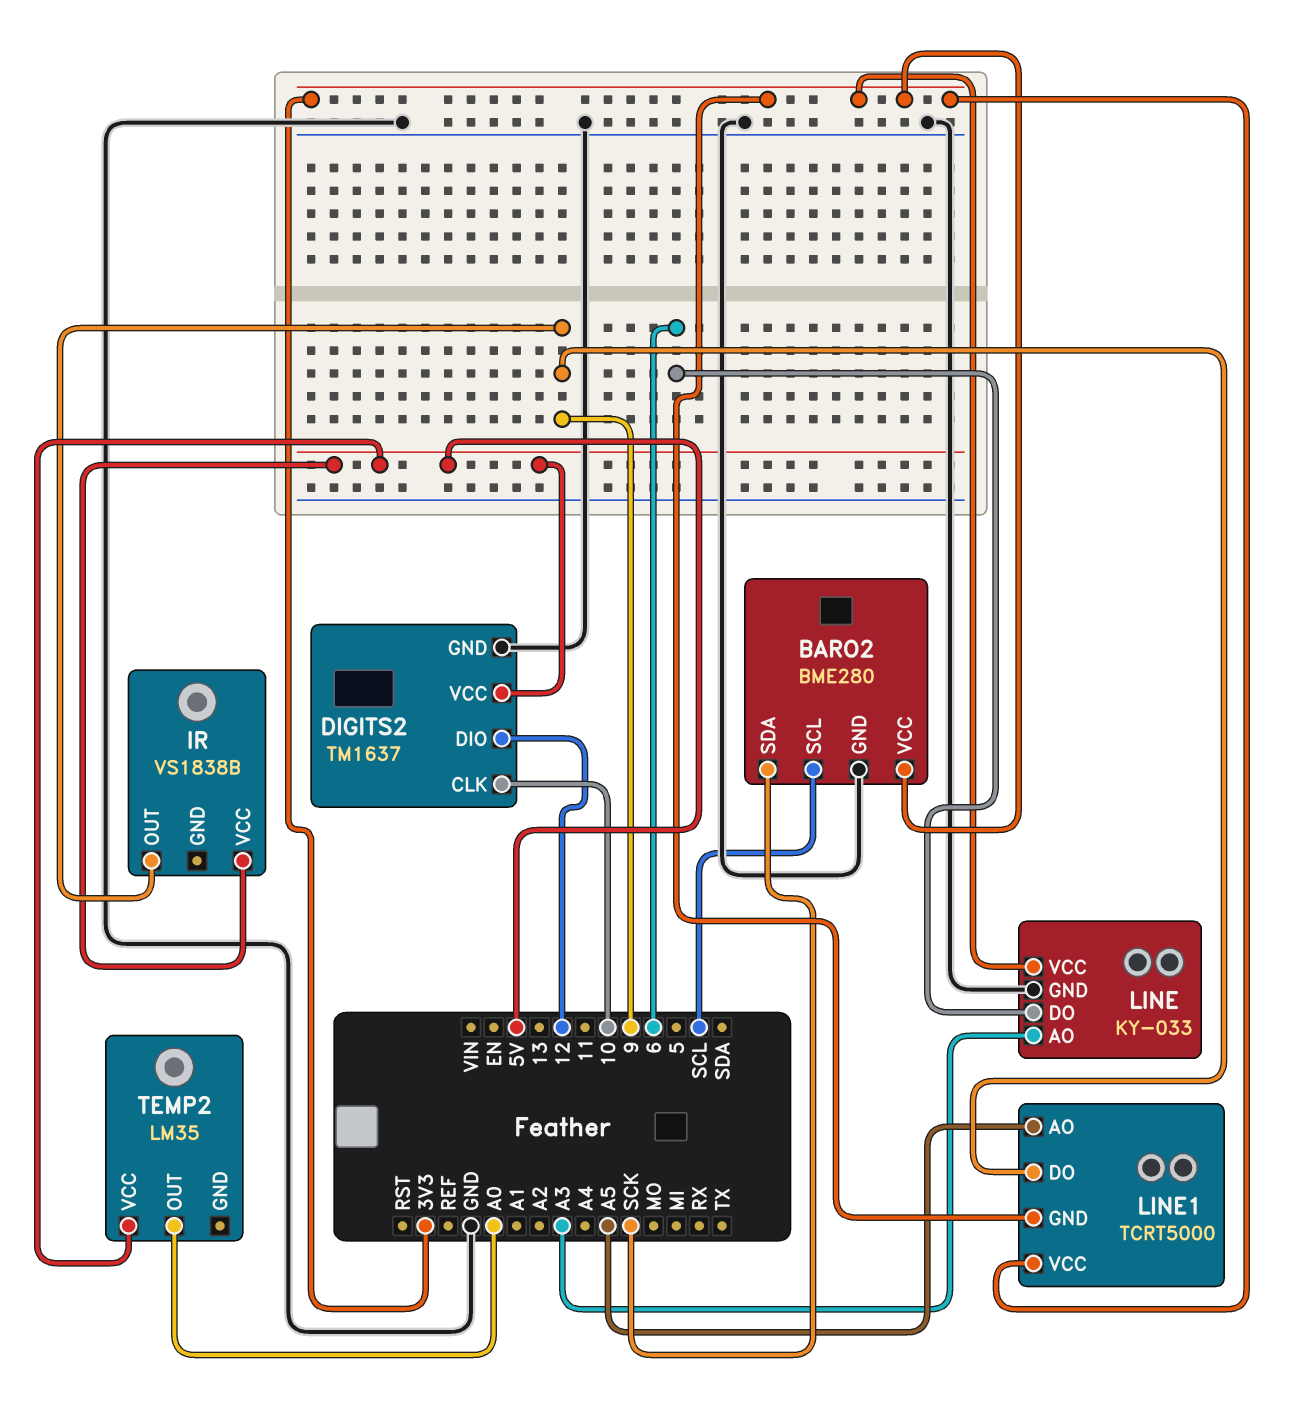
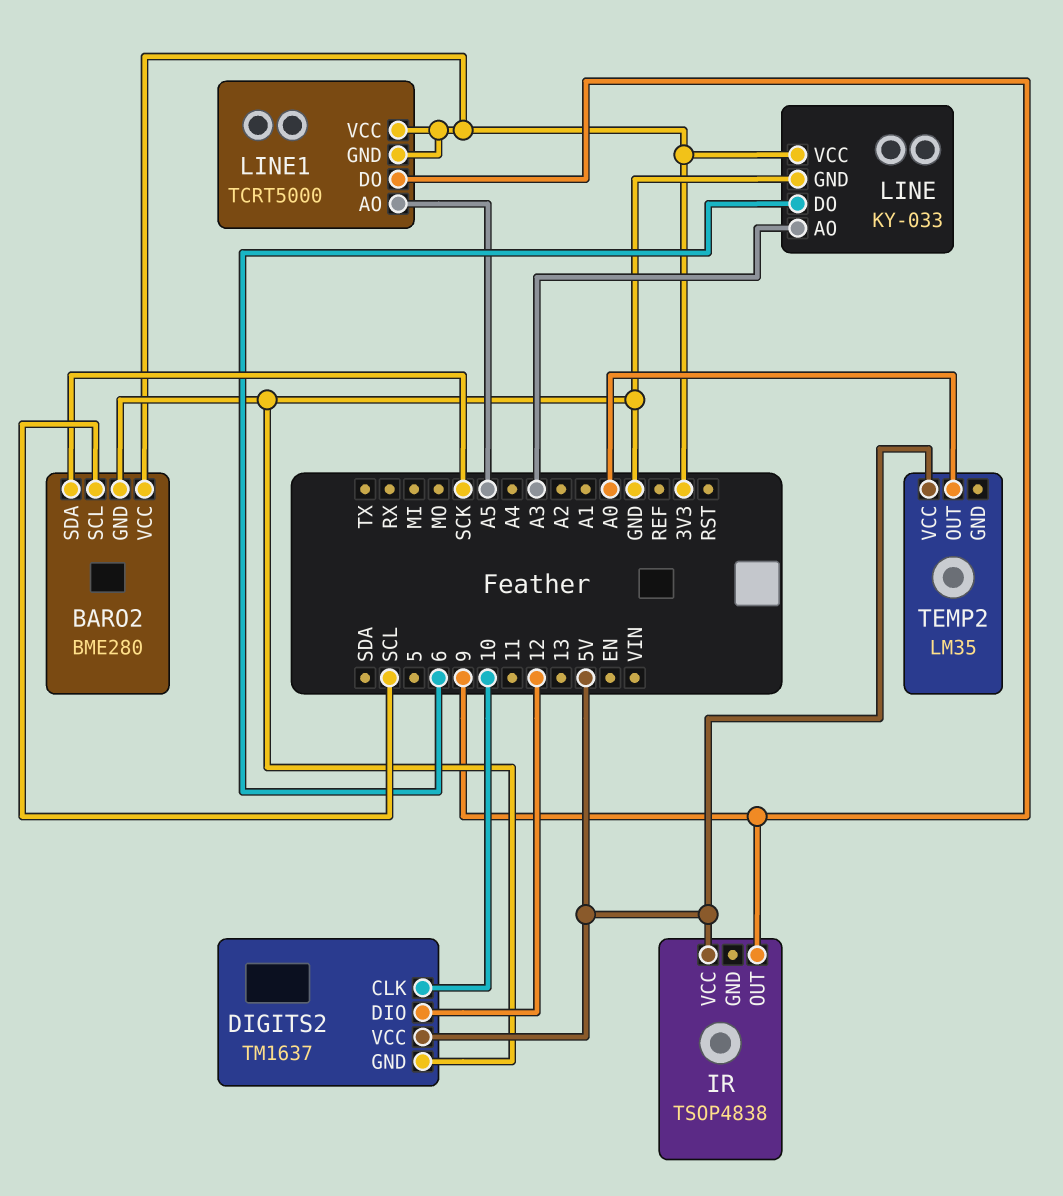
IR: VS1838B -> TSOP4838

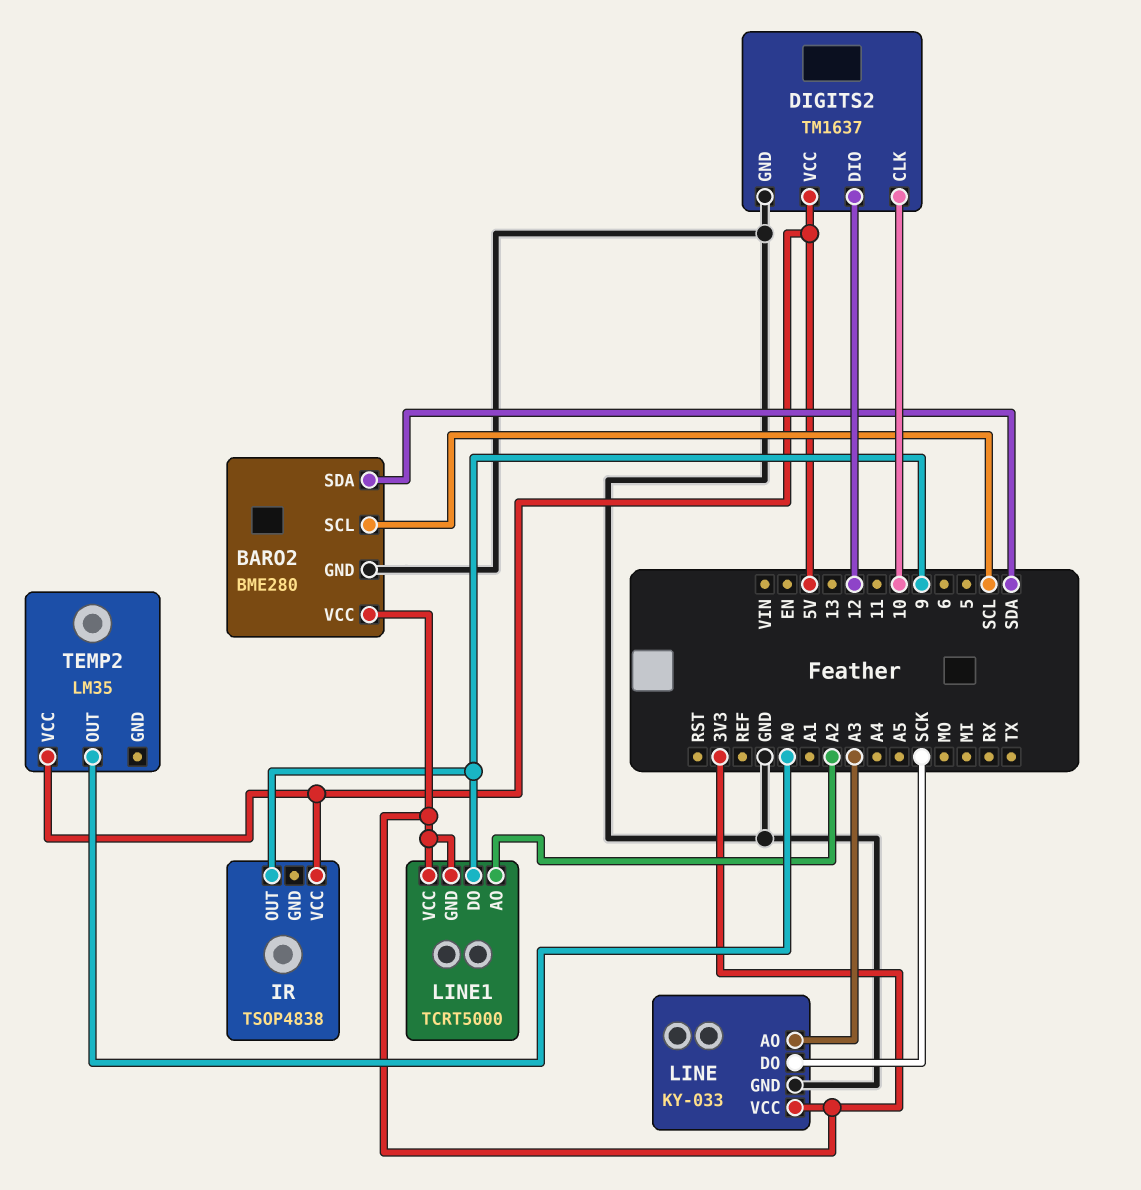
BARO2 pin SDA: SCK -> SDA
LINE pin DO: 6 -> SCK
LINE1 pin AO: A5 -> A2

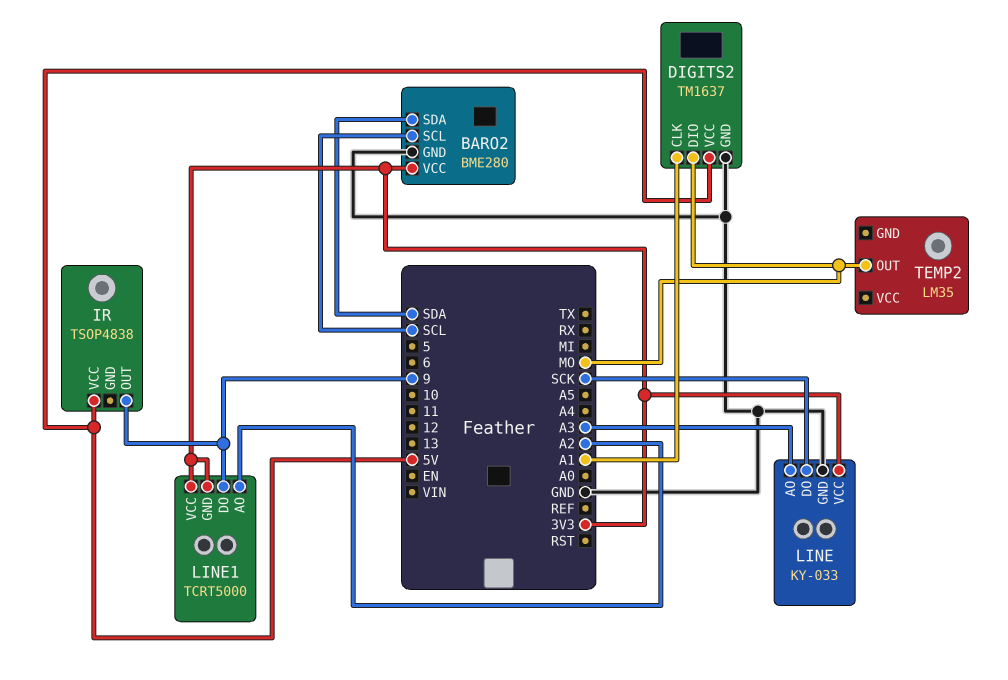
DIGITS2 pin CLK: 10 -> A1
DIGITS2 pin DIO: 12 -> MO
TEMP2 pin OUT: A0 -> MO
TEMP2 pin VCC: 5V -> none

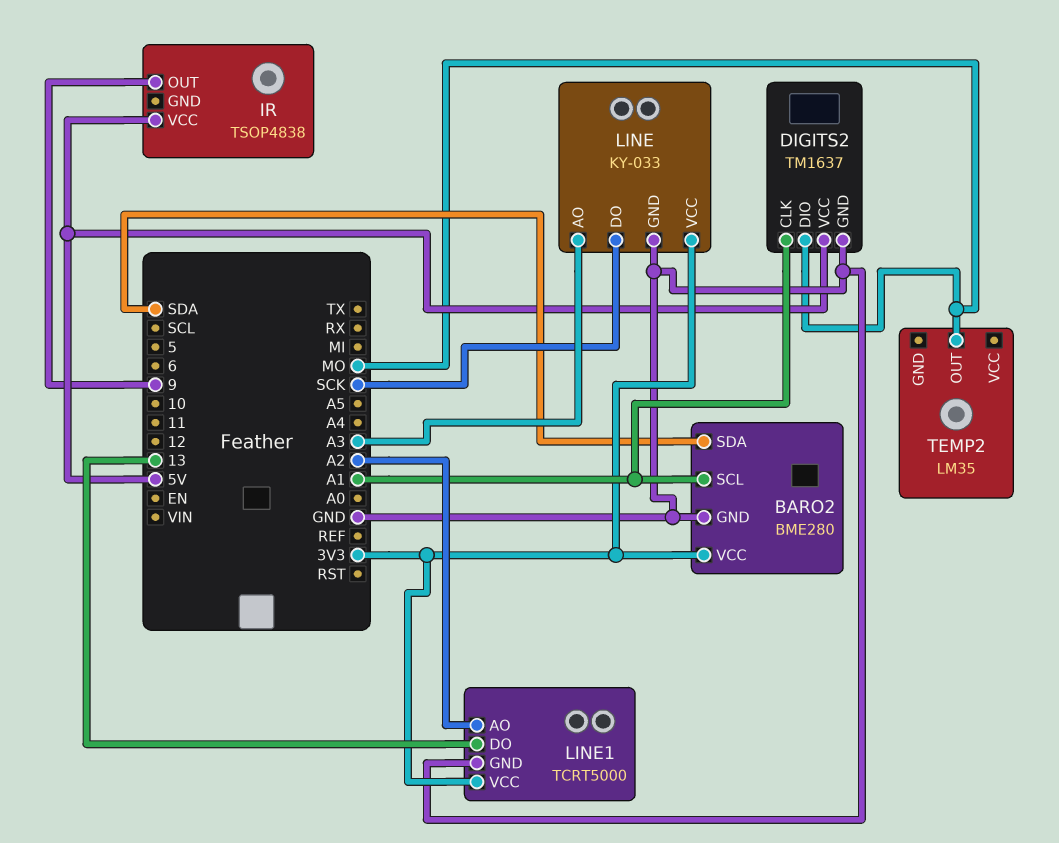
BARO2 pin SCL: SCL -> A1
LINE1 pin DO: 9 -> 13
LINE1 pin GND: 3V3 -> GND

